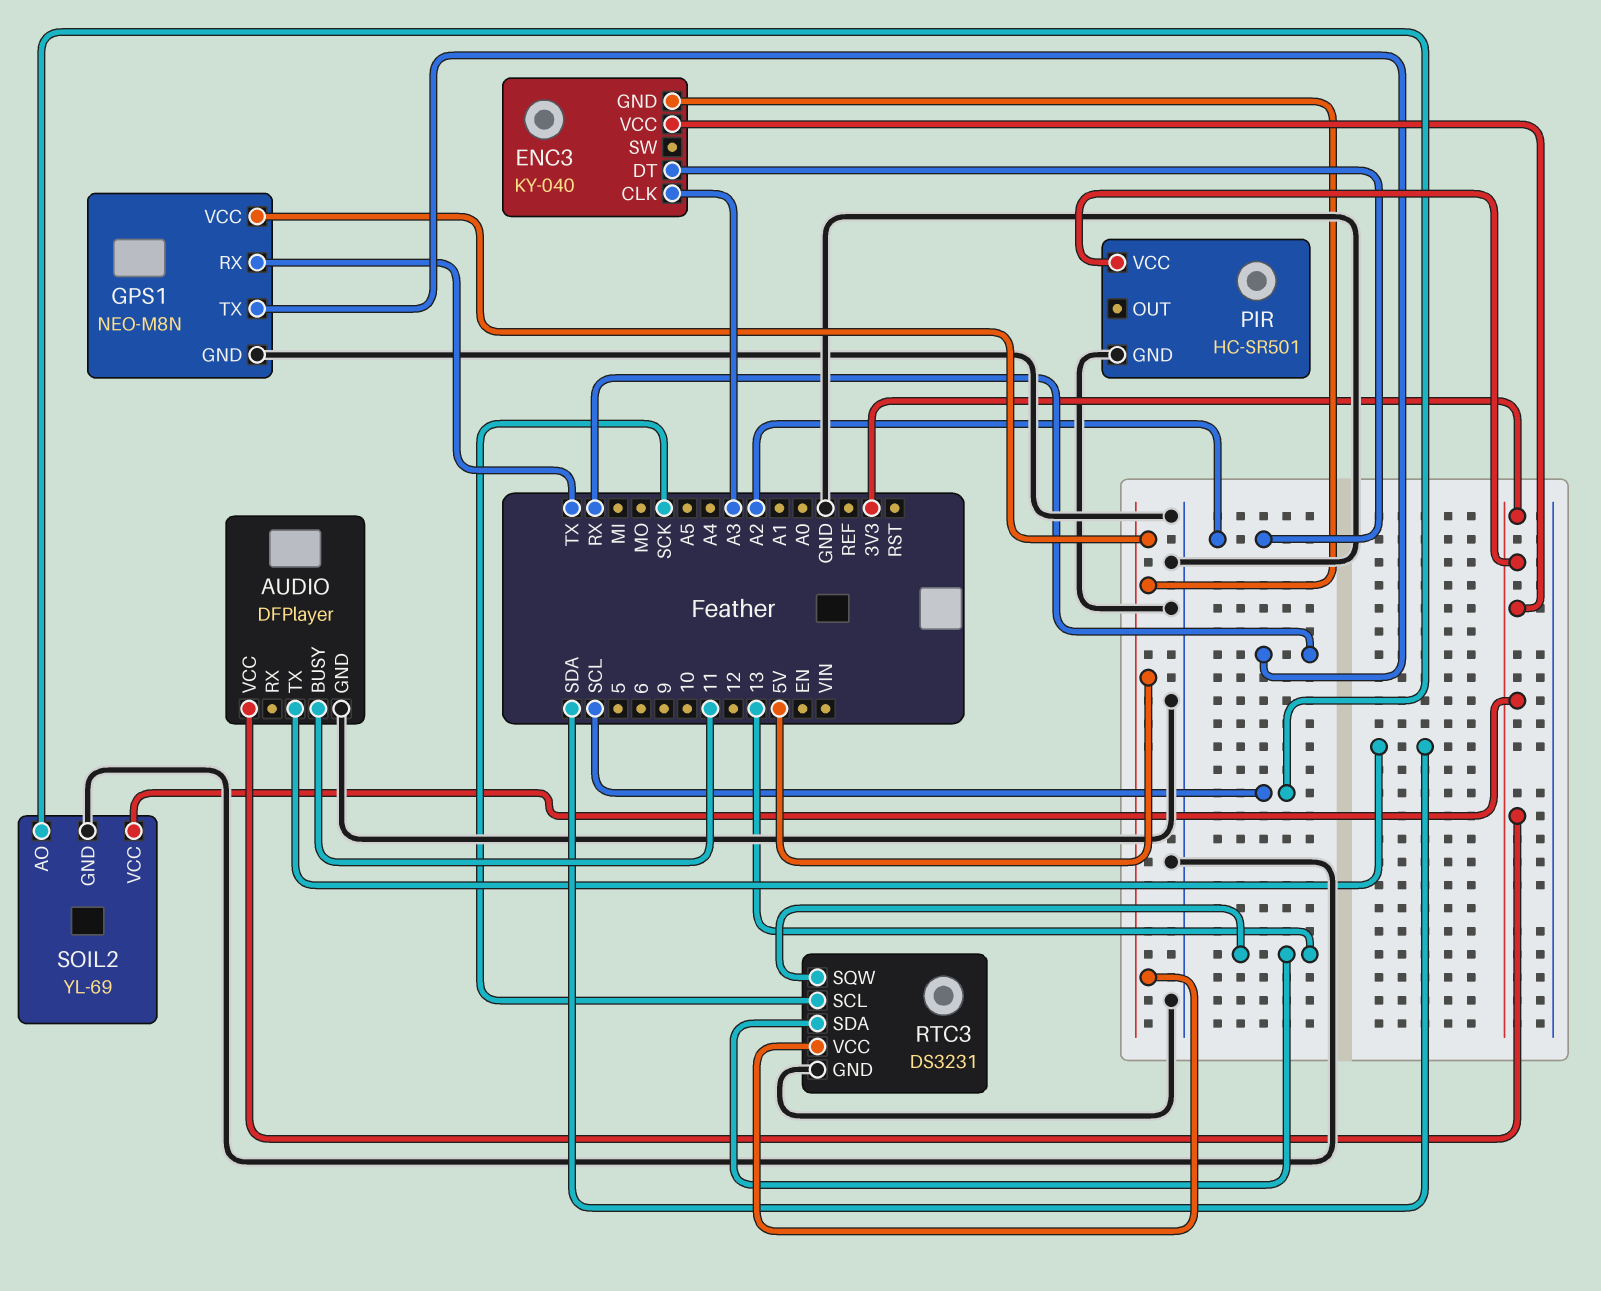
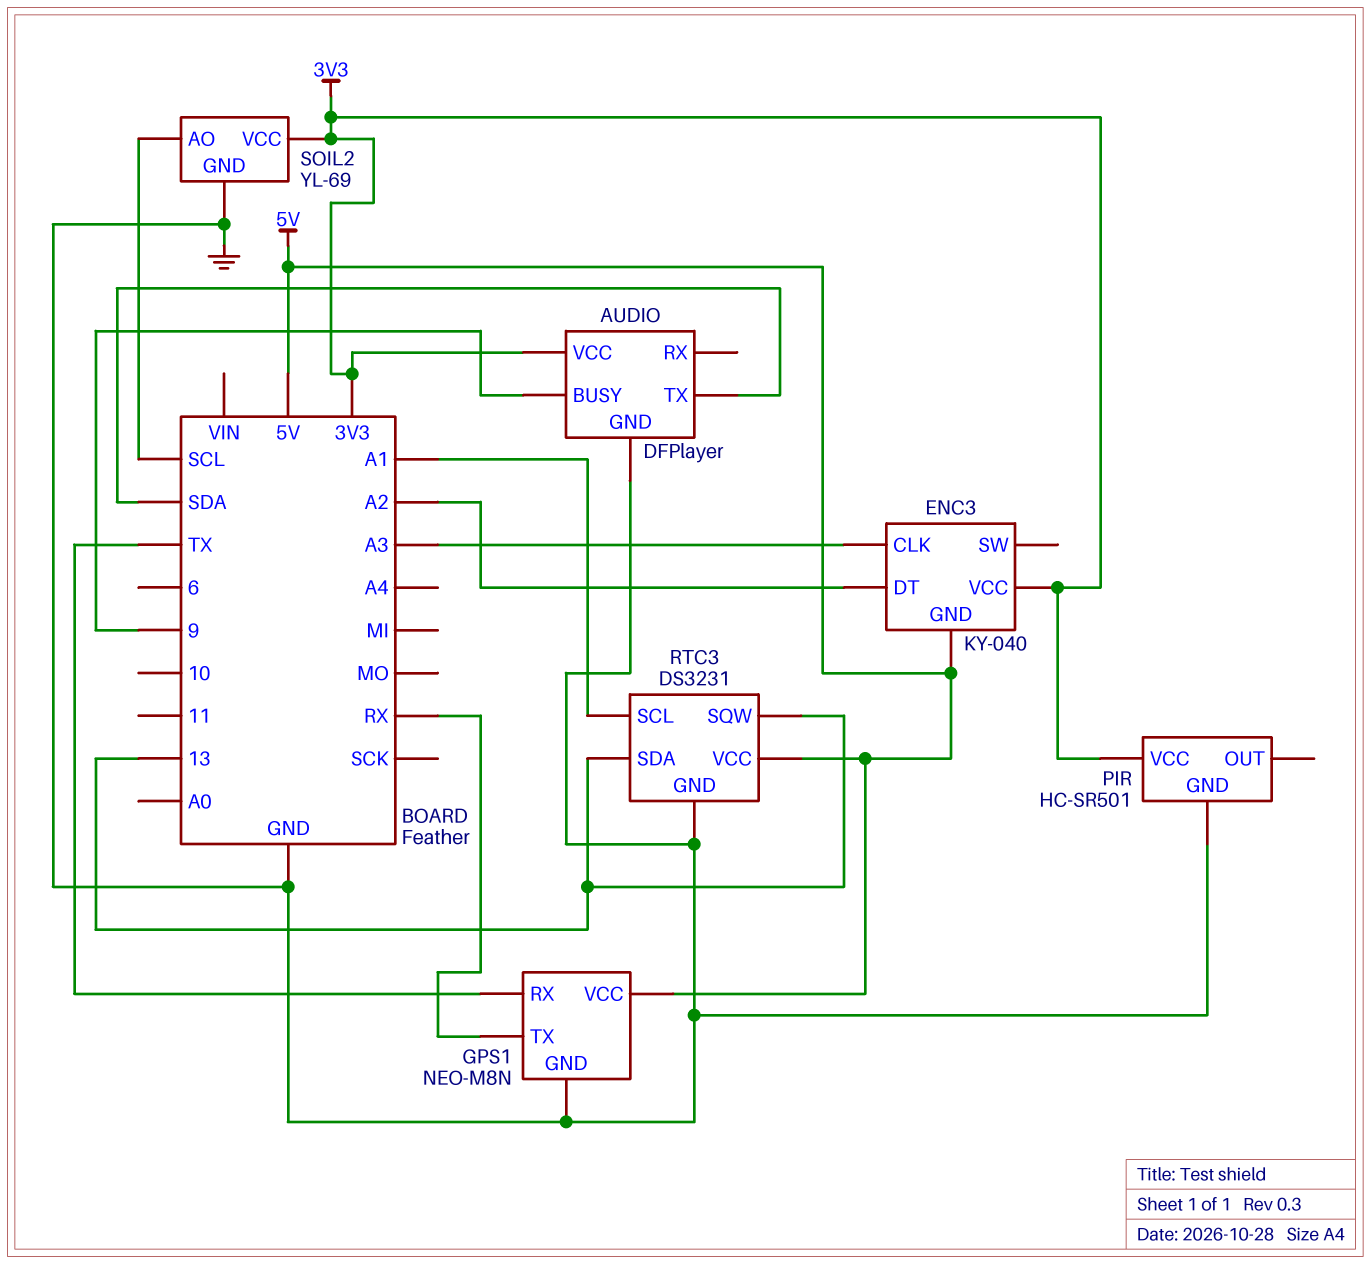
AUDIO pin BUSY: 11 -> 9
RTC3 pin SCL: SCK -> A1

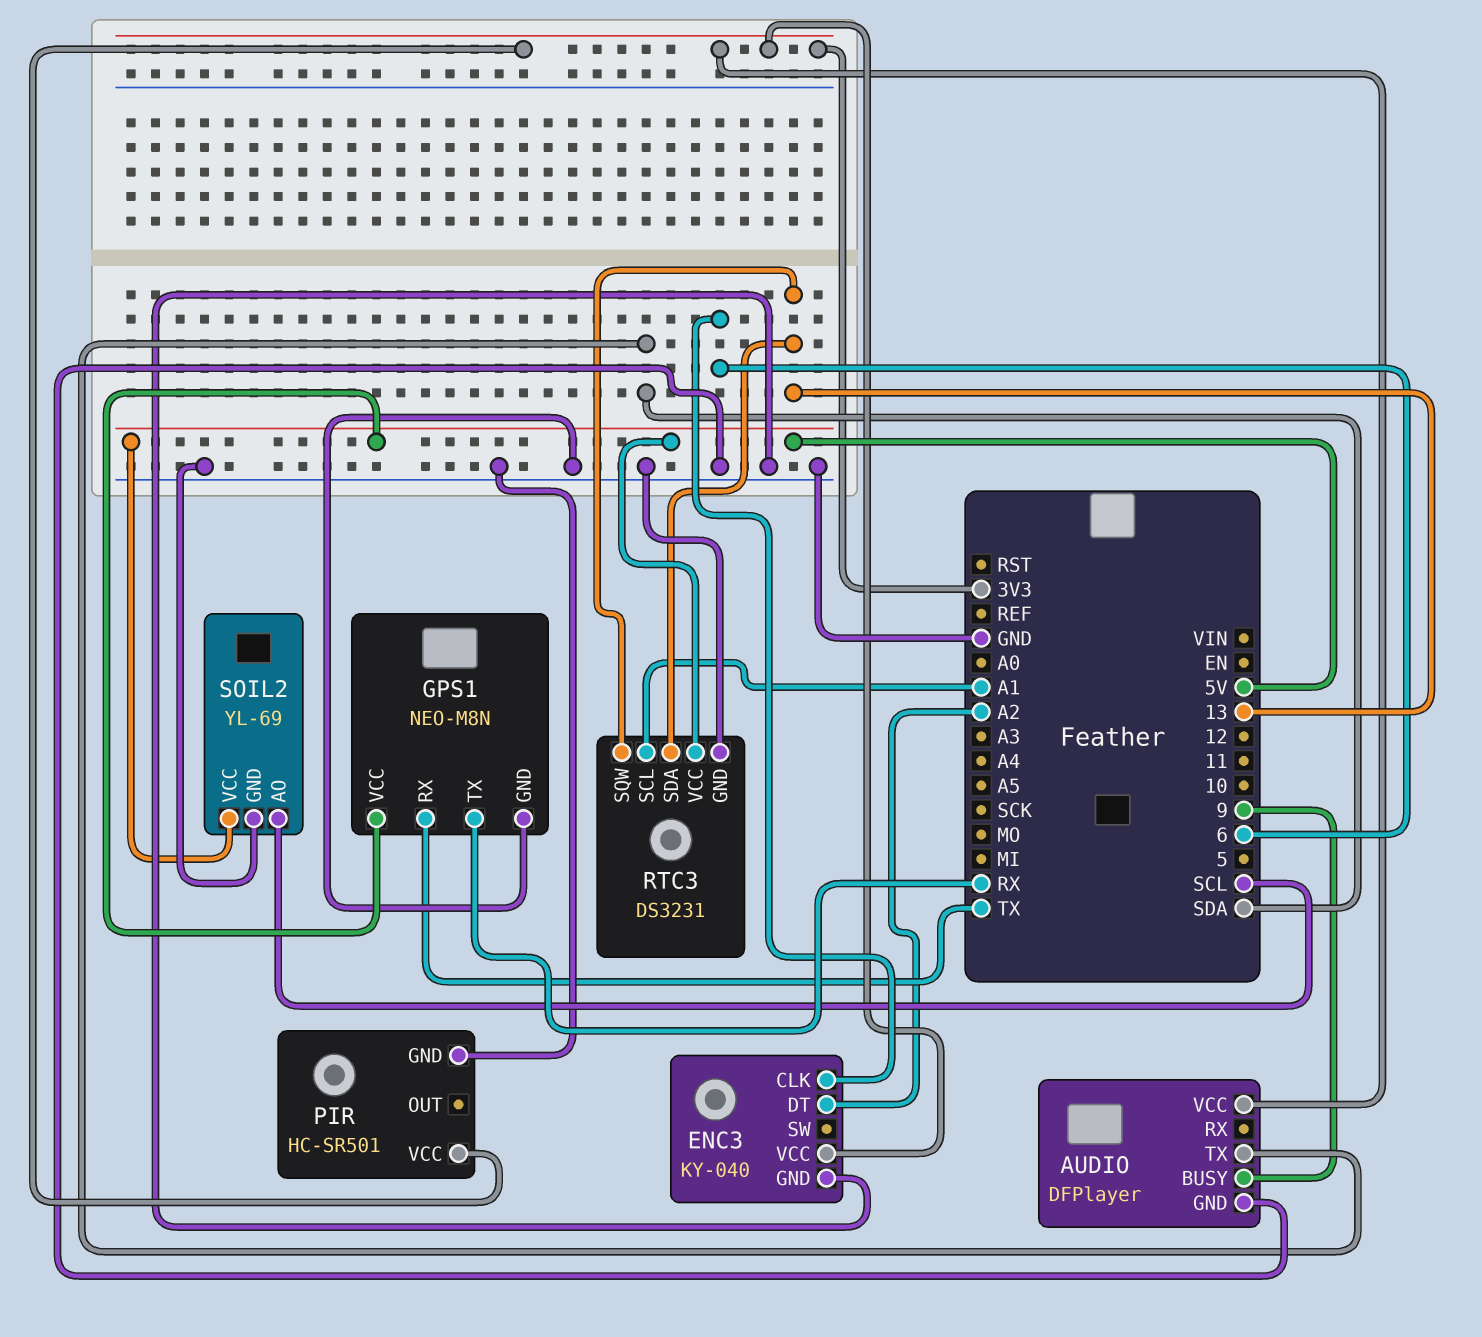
ENC3 pin CLK: A3 -> 6
ENC3 pin GND: 5V -> GND
SOIL2 pin VCC: 3V3 -> 5V

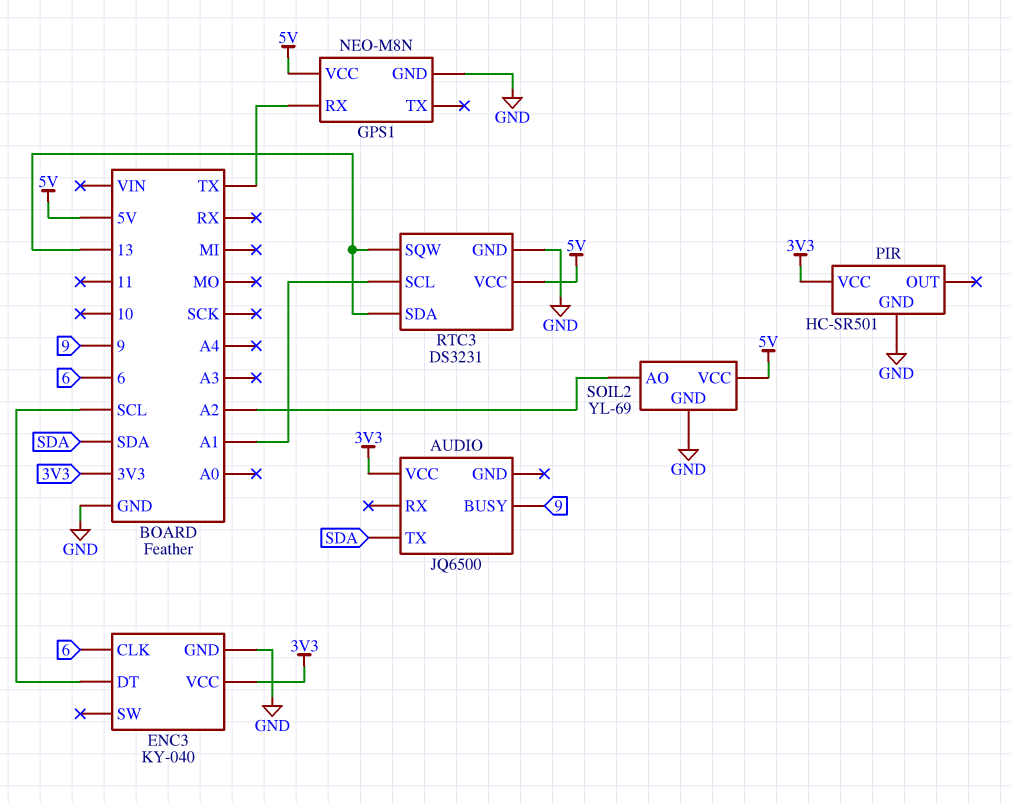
AUDIO: DFPlayer -> JQ6500
AUDIO pin GND: GND -> none
ENC3 pin DT: A2 -> SCL
GPS1 pin TX: RX -> none
SOIL2 pin AO: SCL -> A2

